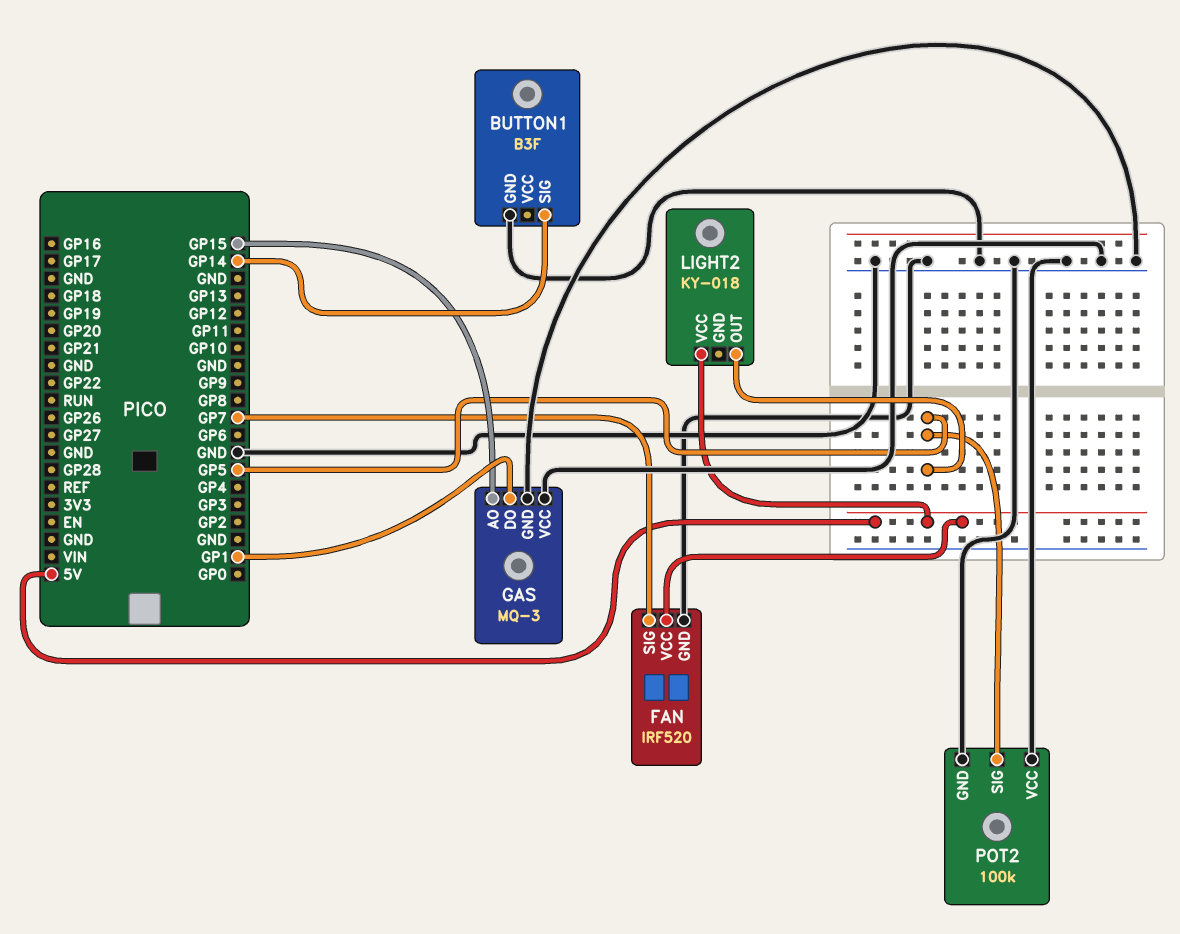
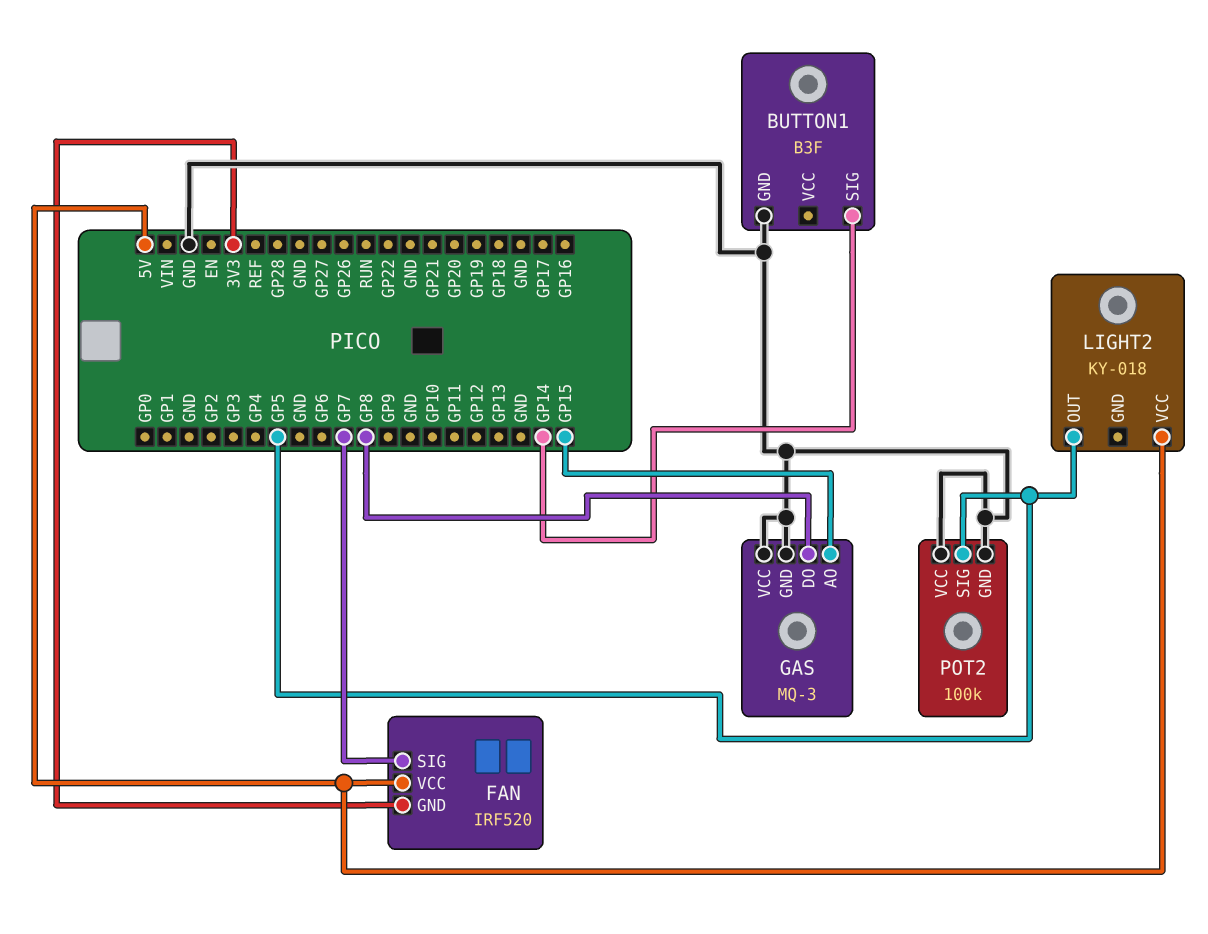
FAN pin GND: GND -> 3V3
GAS pin DO: GP1 -> GP8

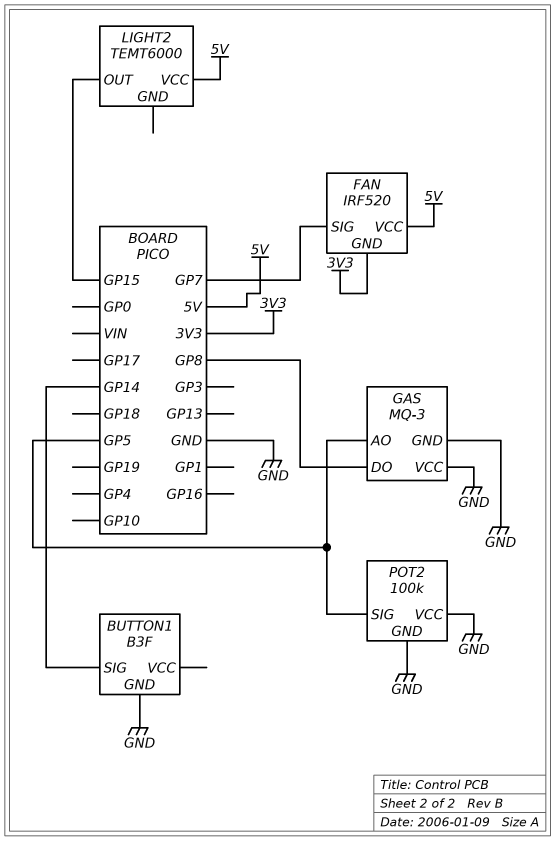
GAS pin AO: GP15 -> GP5
LIGHT2: KY-018 -> TEMT6000
LIGHT2 pin OUT: GP5 -> GP15

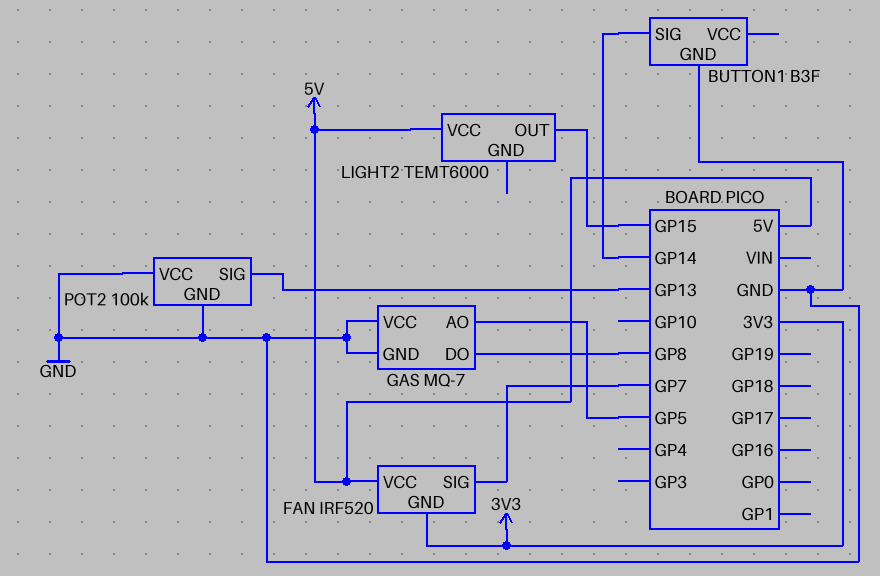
GAS: MQ-3 -> MQ-7
POT2 pin SIG: GP5 -> GP13

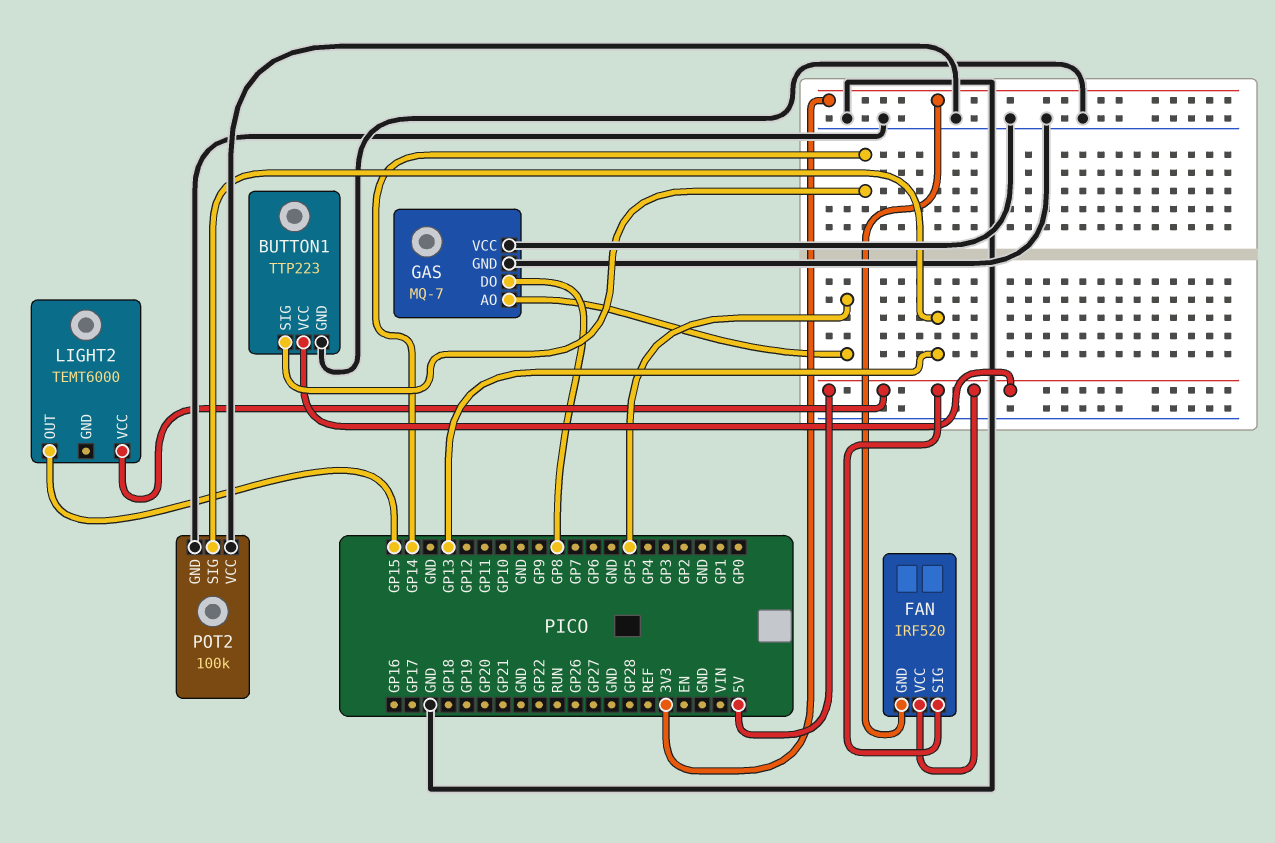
BUTTON1: B3F -> TTP223
BUTTON1 pin VCC: none -> 5V
FAN pin SIG: GP7 -> 5V

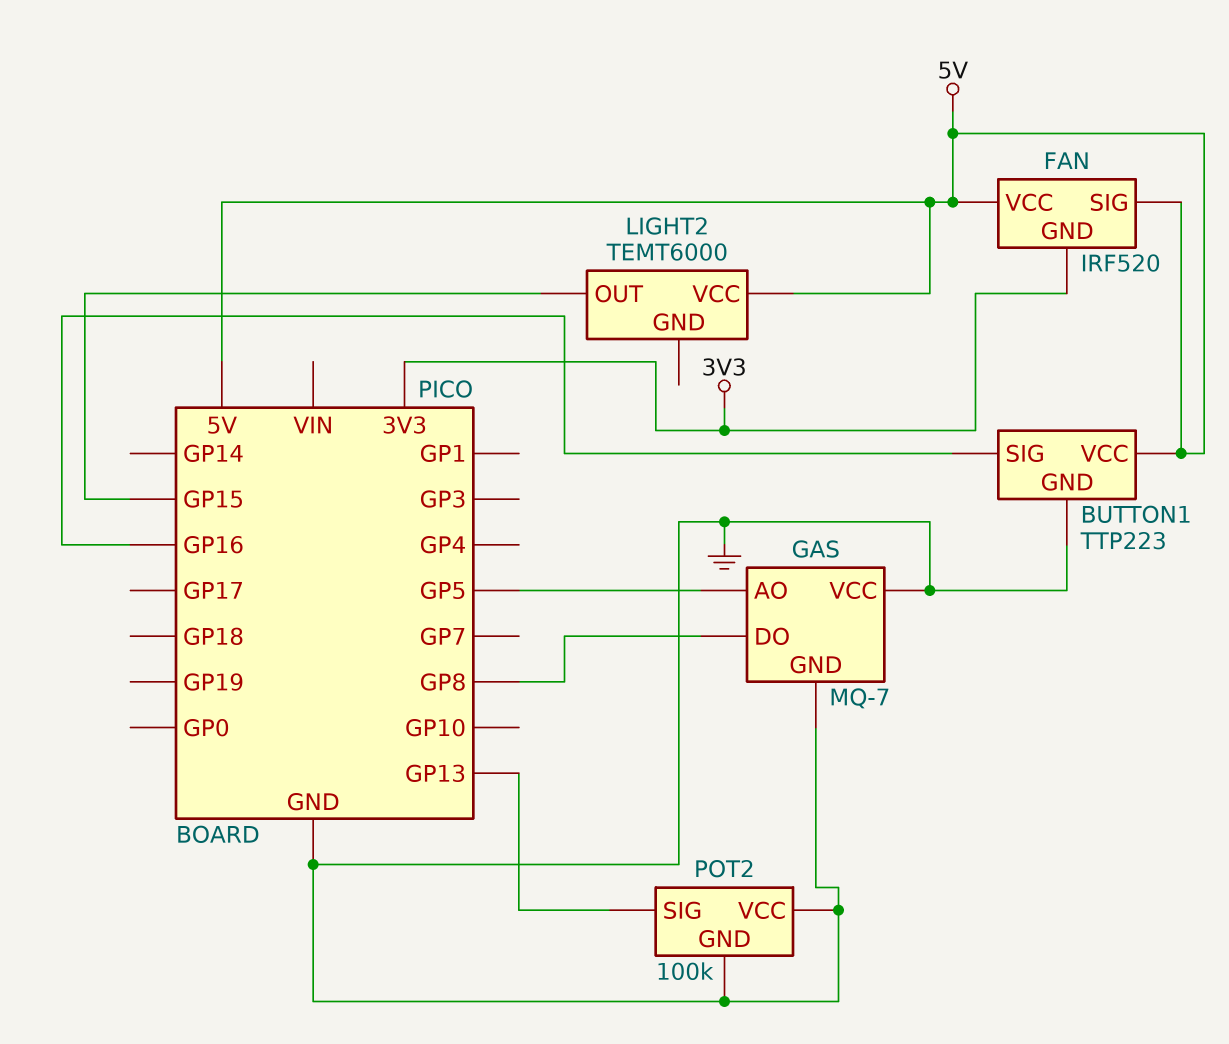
BUTTON1 pin SIG: GP14 -> GP16

